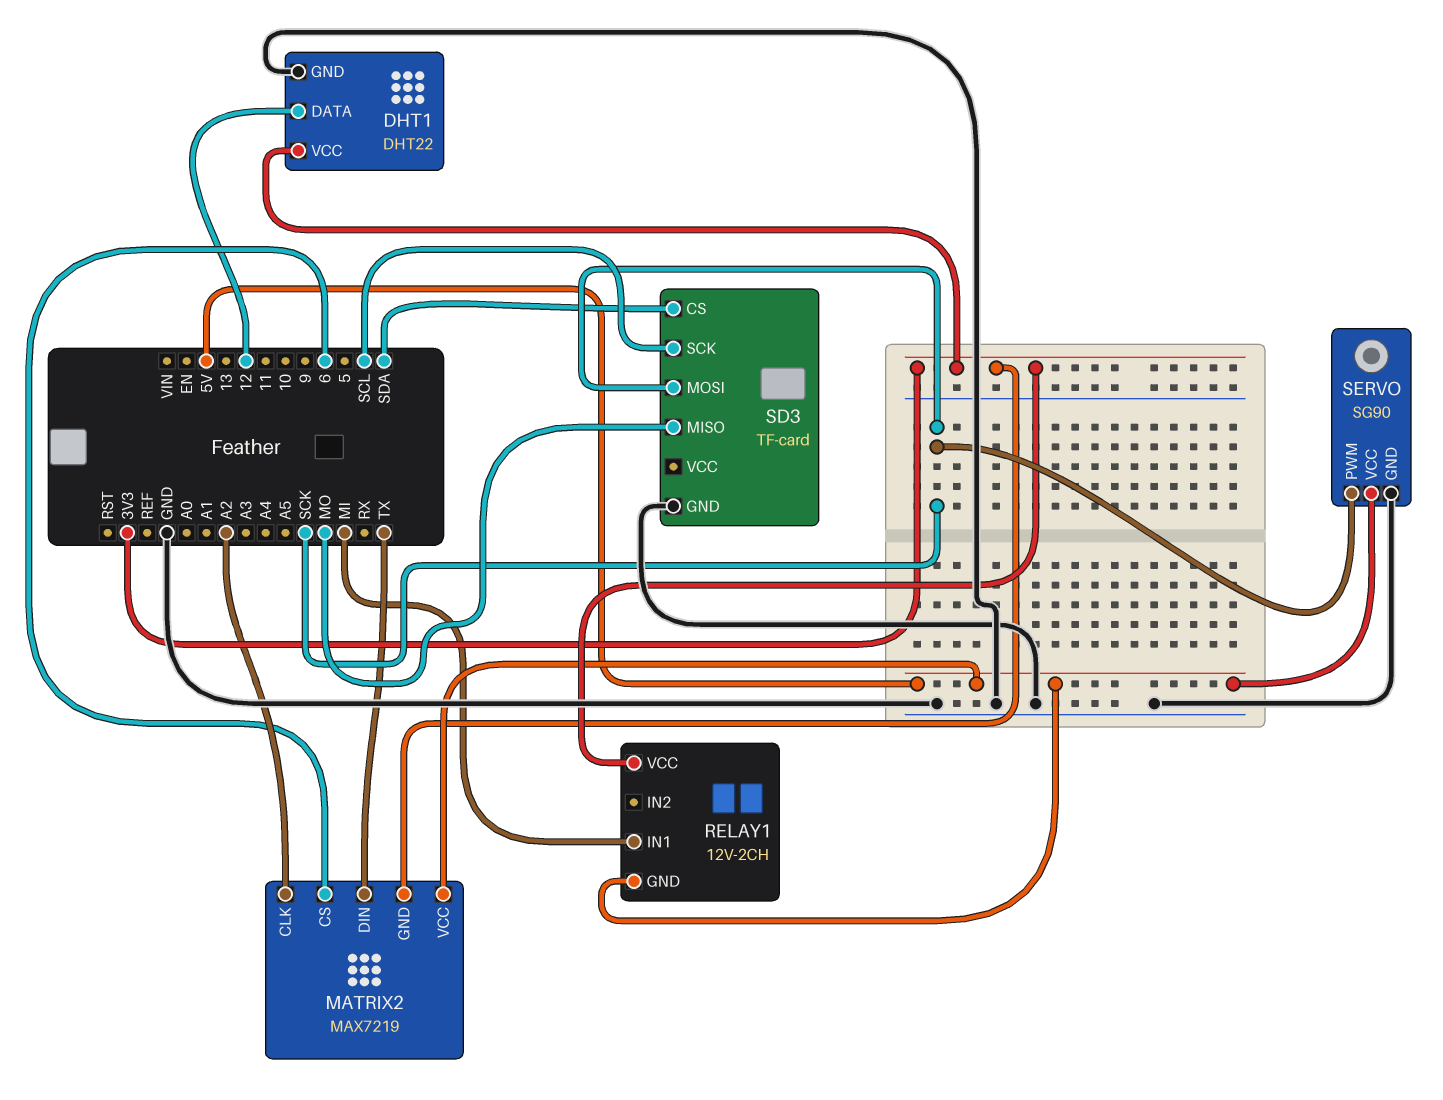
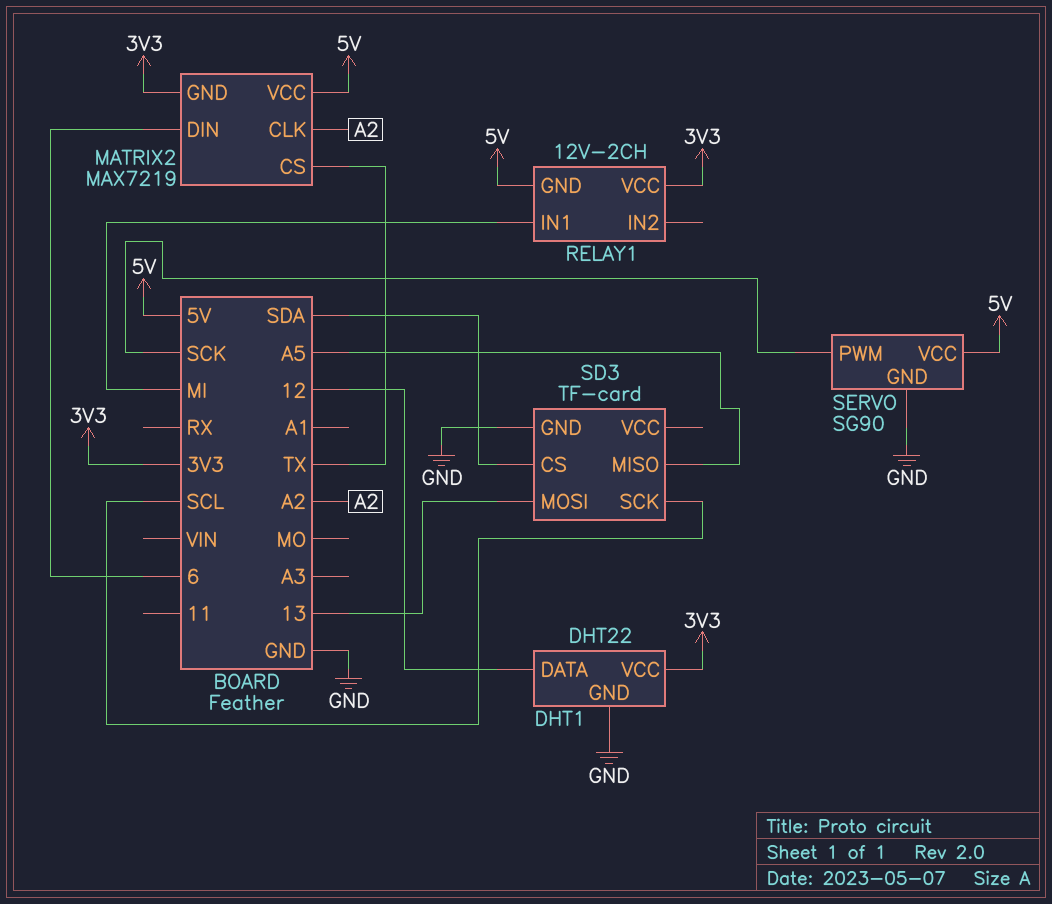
MATRIX2 pin CS: 6 -> TX
MATRIX2 pin DIN: TX -> 6
SD3 pin MISO: MO -> A5
SD3 pin MOSI: SCK -> 13

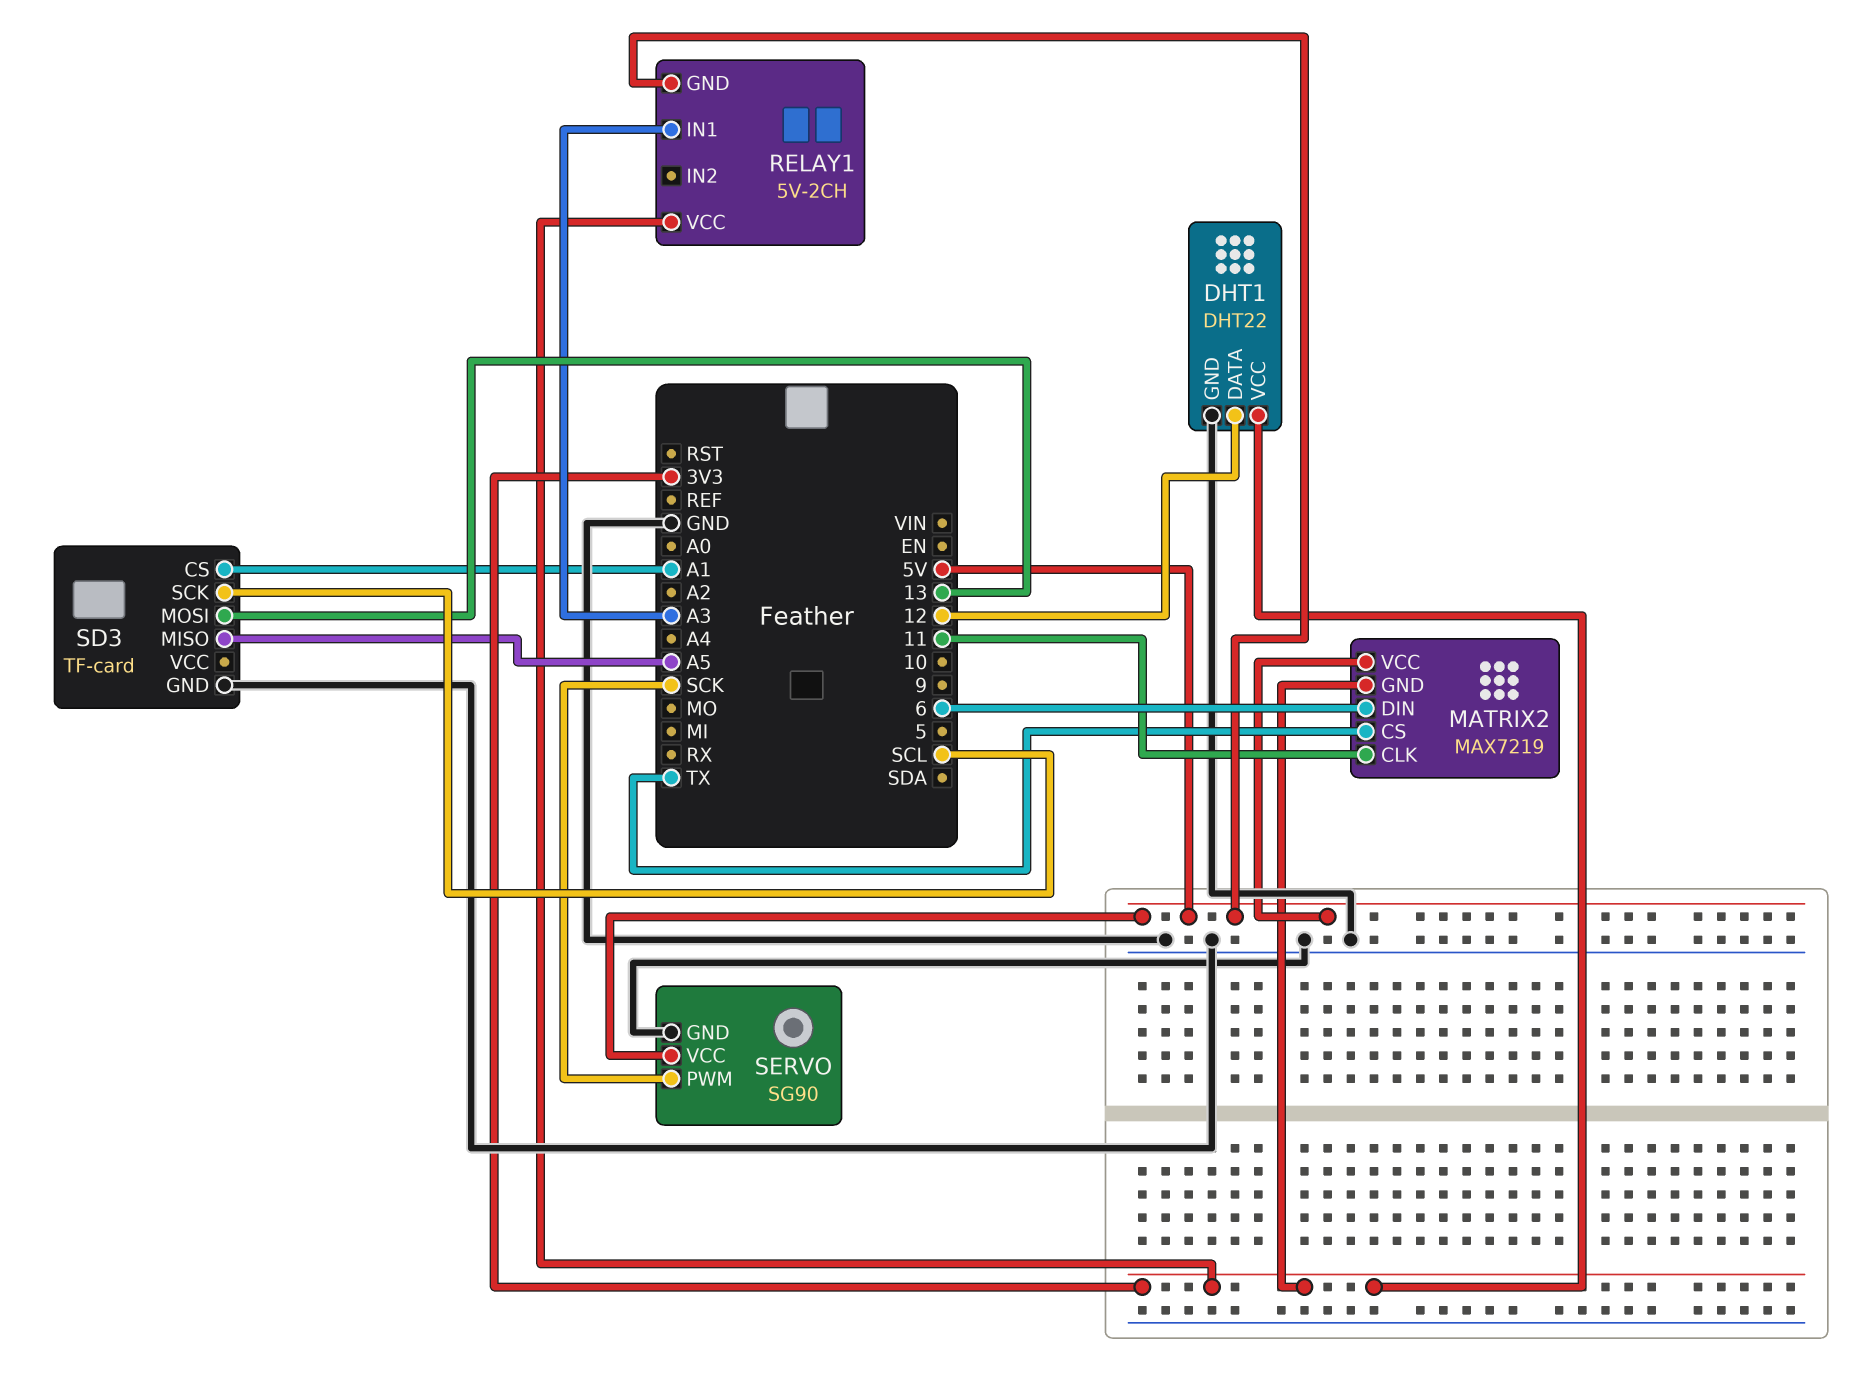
MATRIX2 pin CLK: A2 -> 11
RELAY1: 12V-2CH -> 5V-2CH
RELAY1 pin IN1: MI -> A3
SD3 pin CS: SDA -> A1

